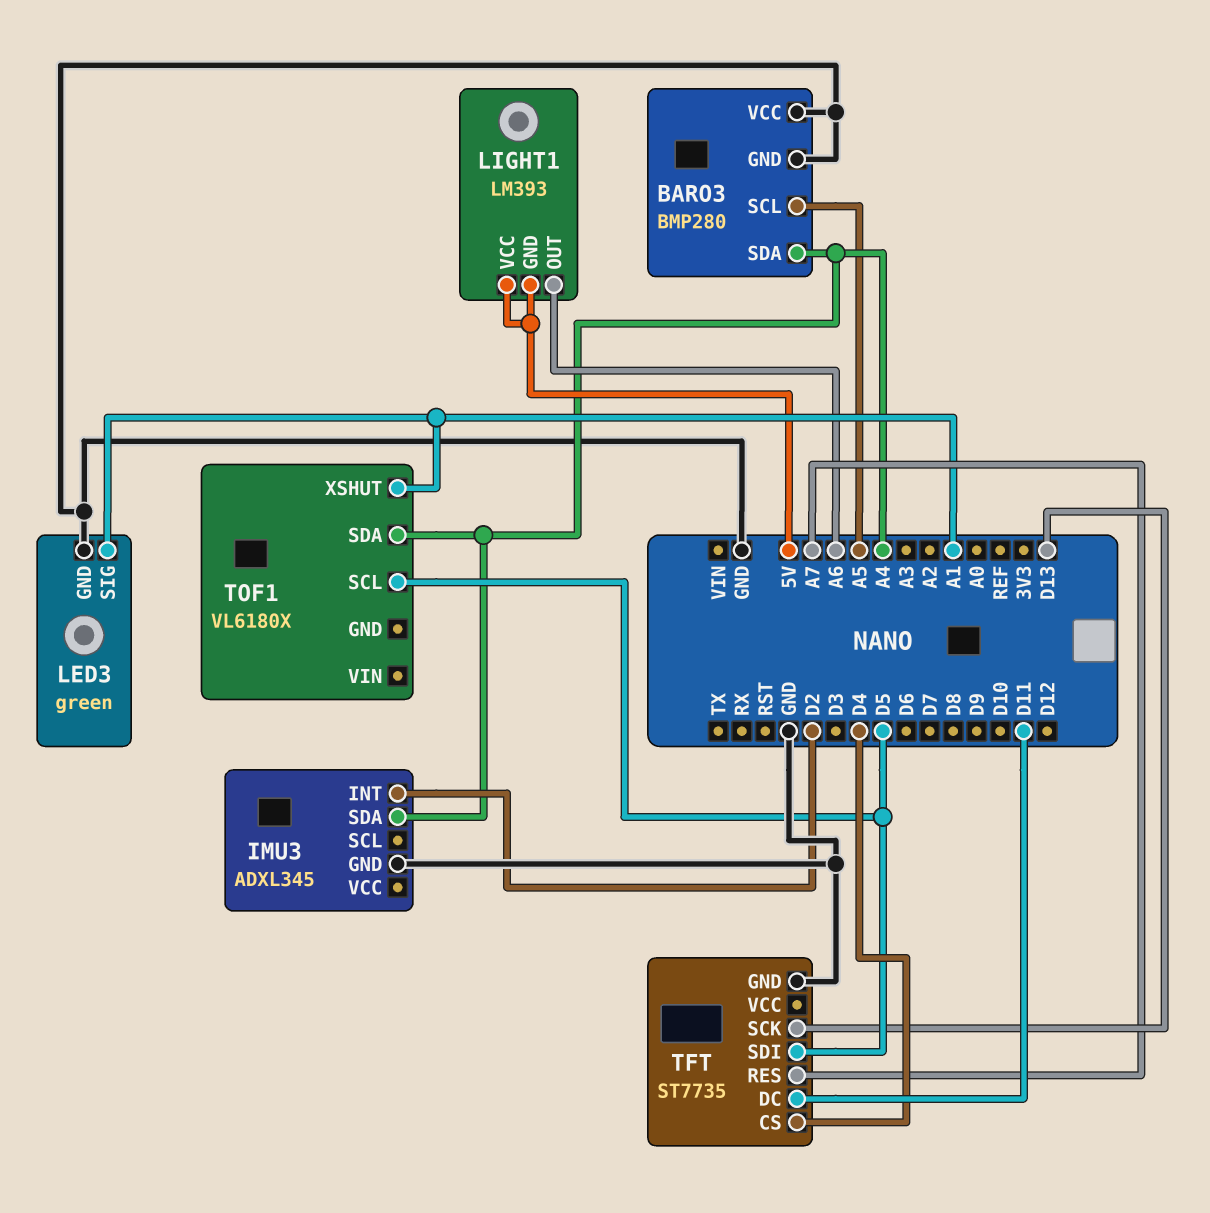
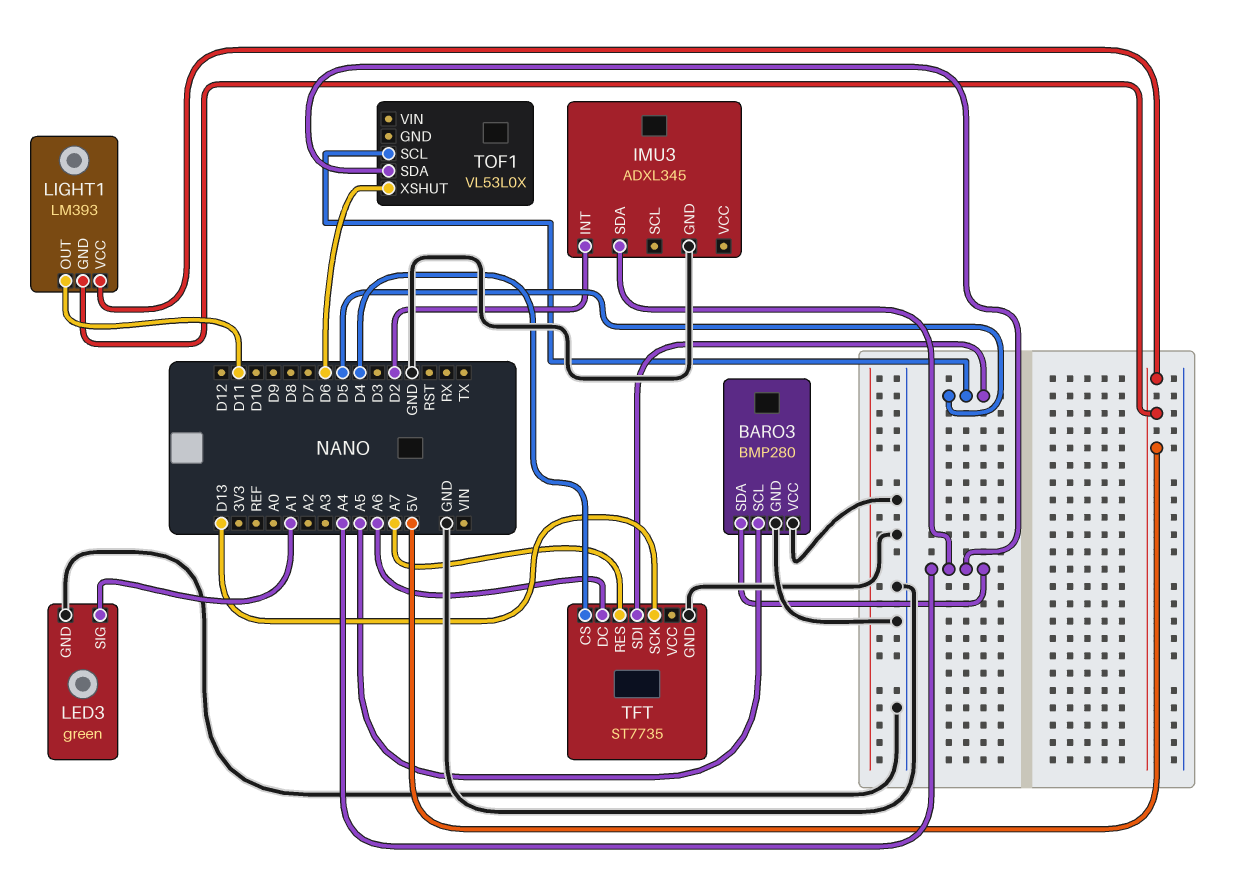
LIGHT1 pin OUT: A6 -> D11
TFT pin DC: D11 -> A6
TOF1: VL6180X -> VL53L0X
TOF1 pin XSHUT: A1 -> D6

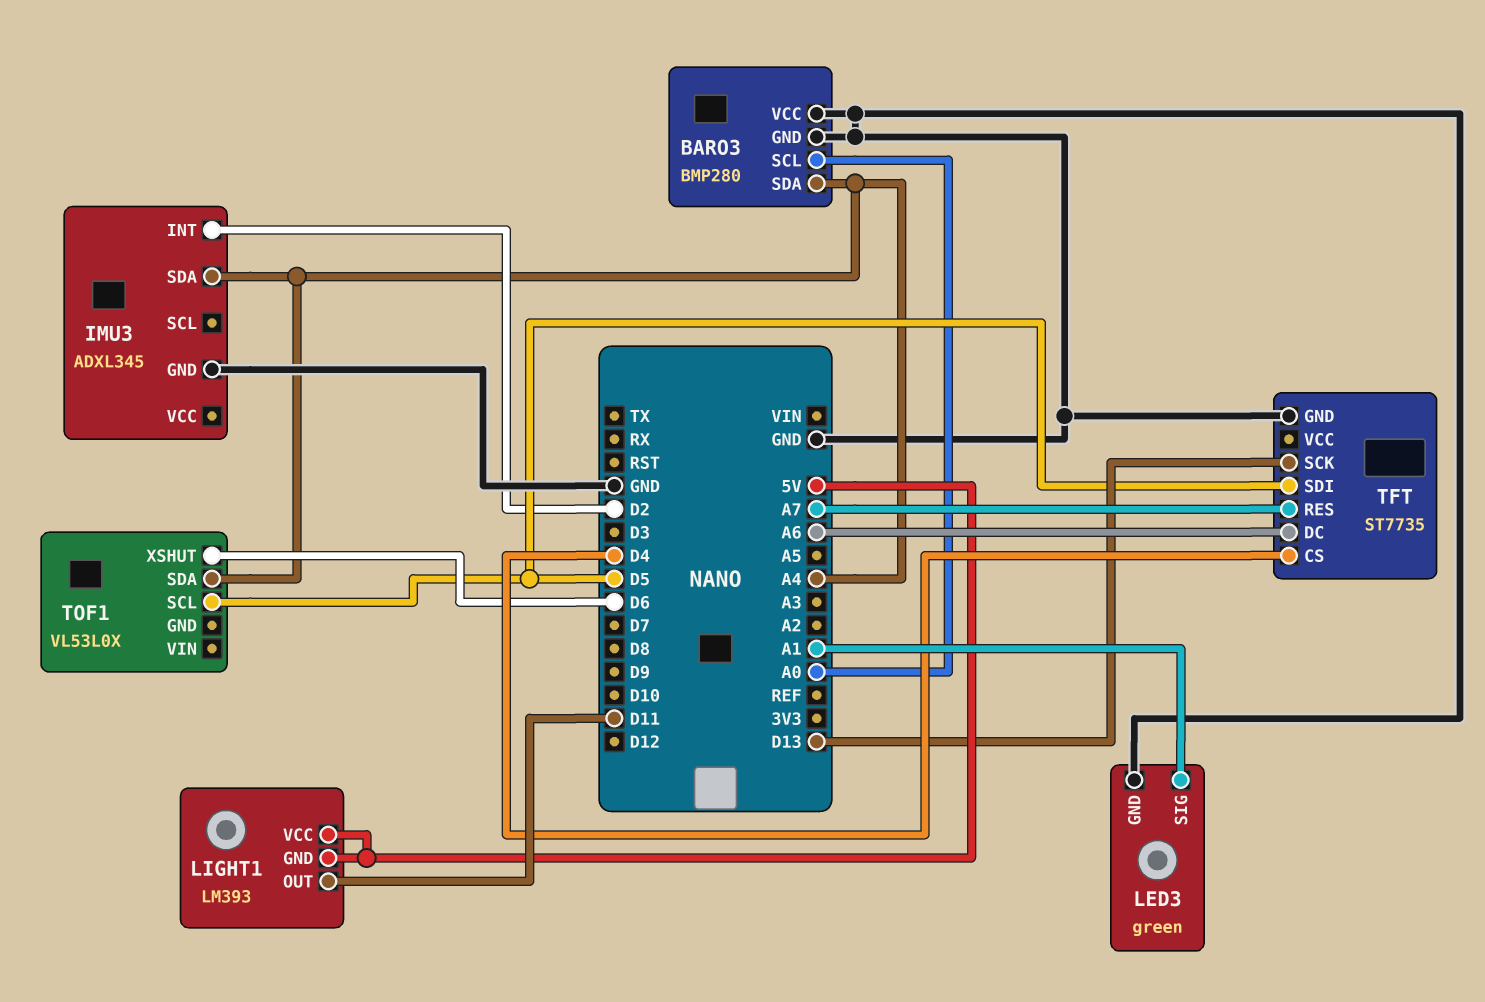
BARO3 pin SCL: A5 -> A0

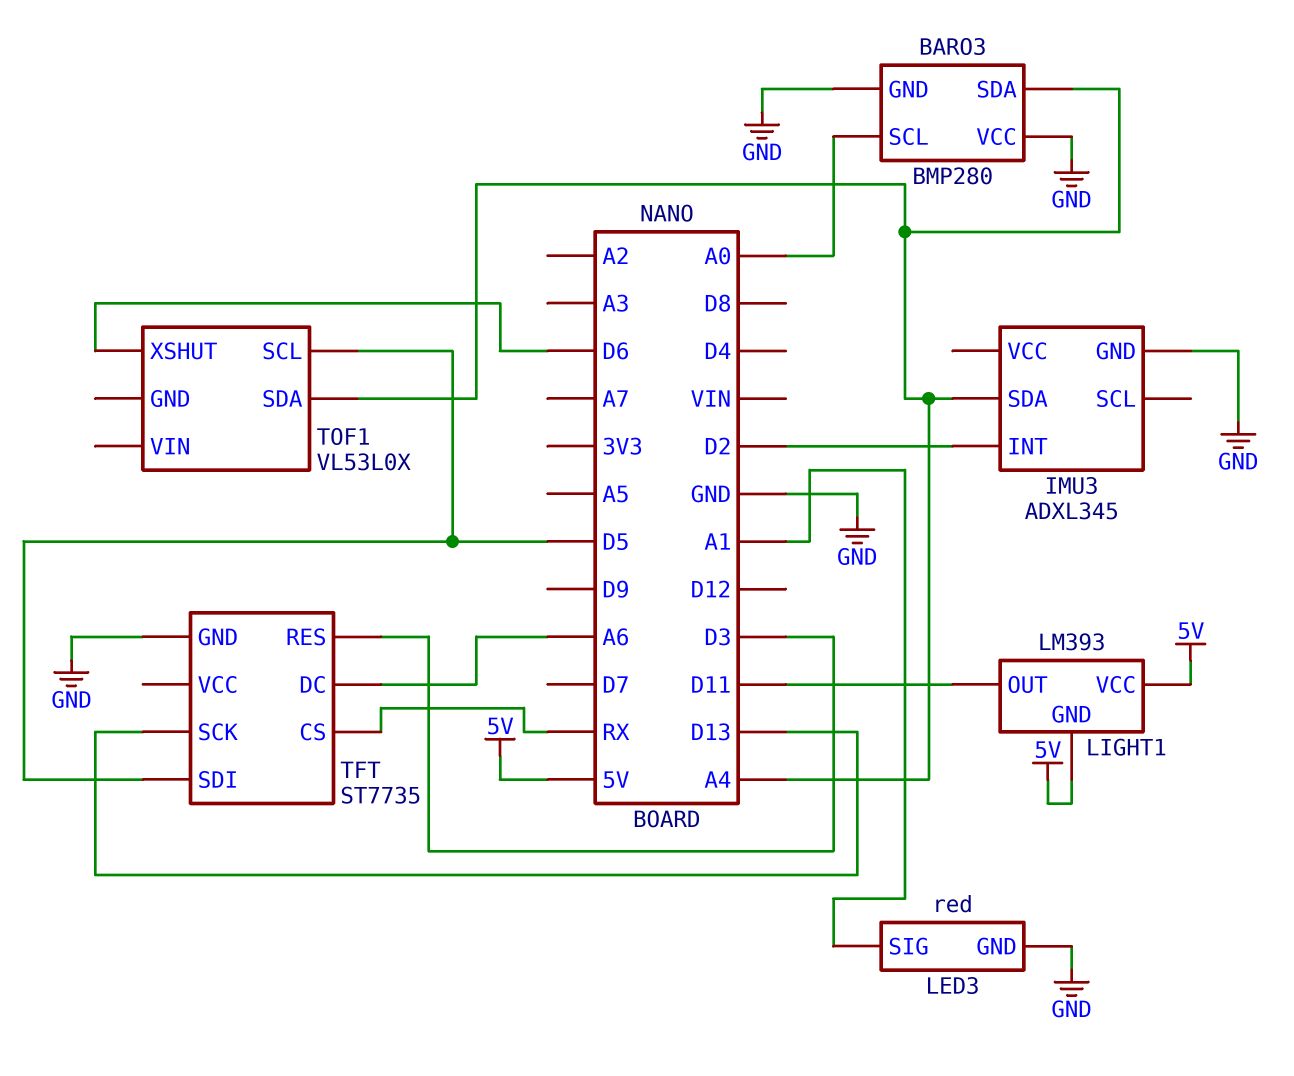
LED3: green -> red
TFT pin CS: D4 -> RX
TFT pin RES: A7 -> D3

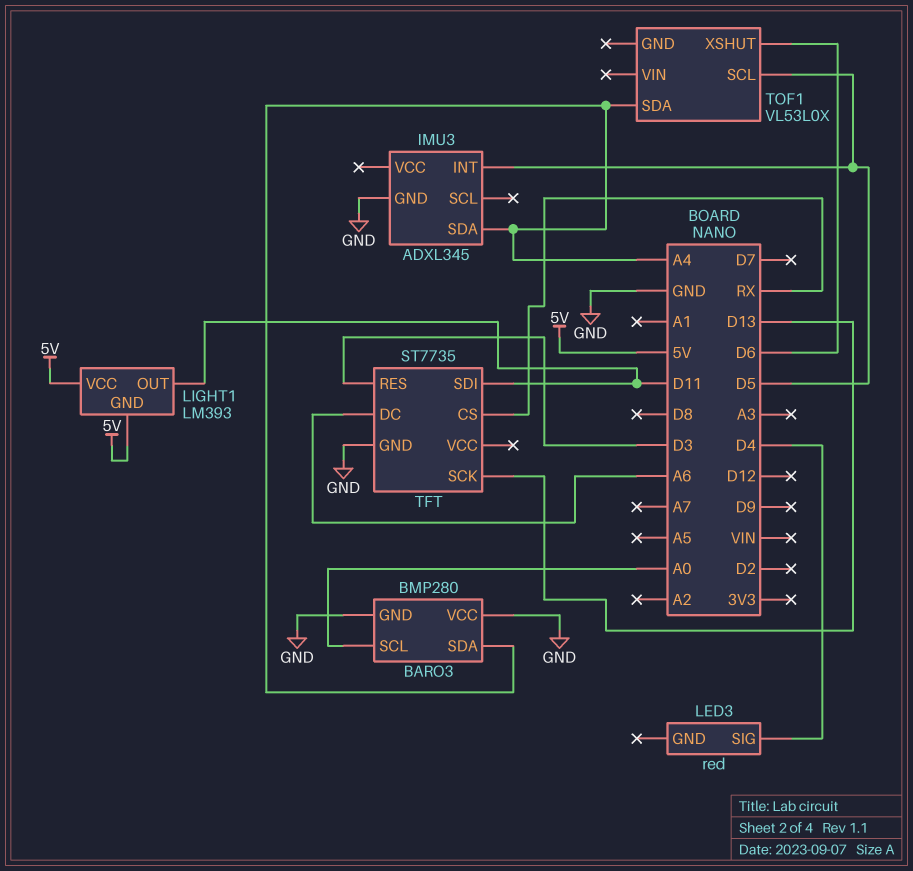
IMU3 pin INT: D2 -> D5
LED3 pin GND: GND -> none
LED3 pin SIG: A1 -> D4
TFT pin SDI: D5 -> D11

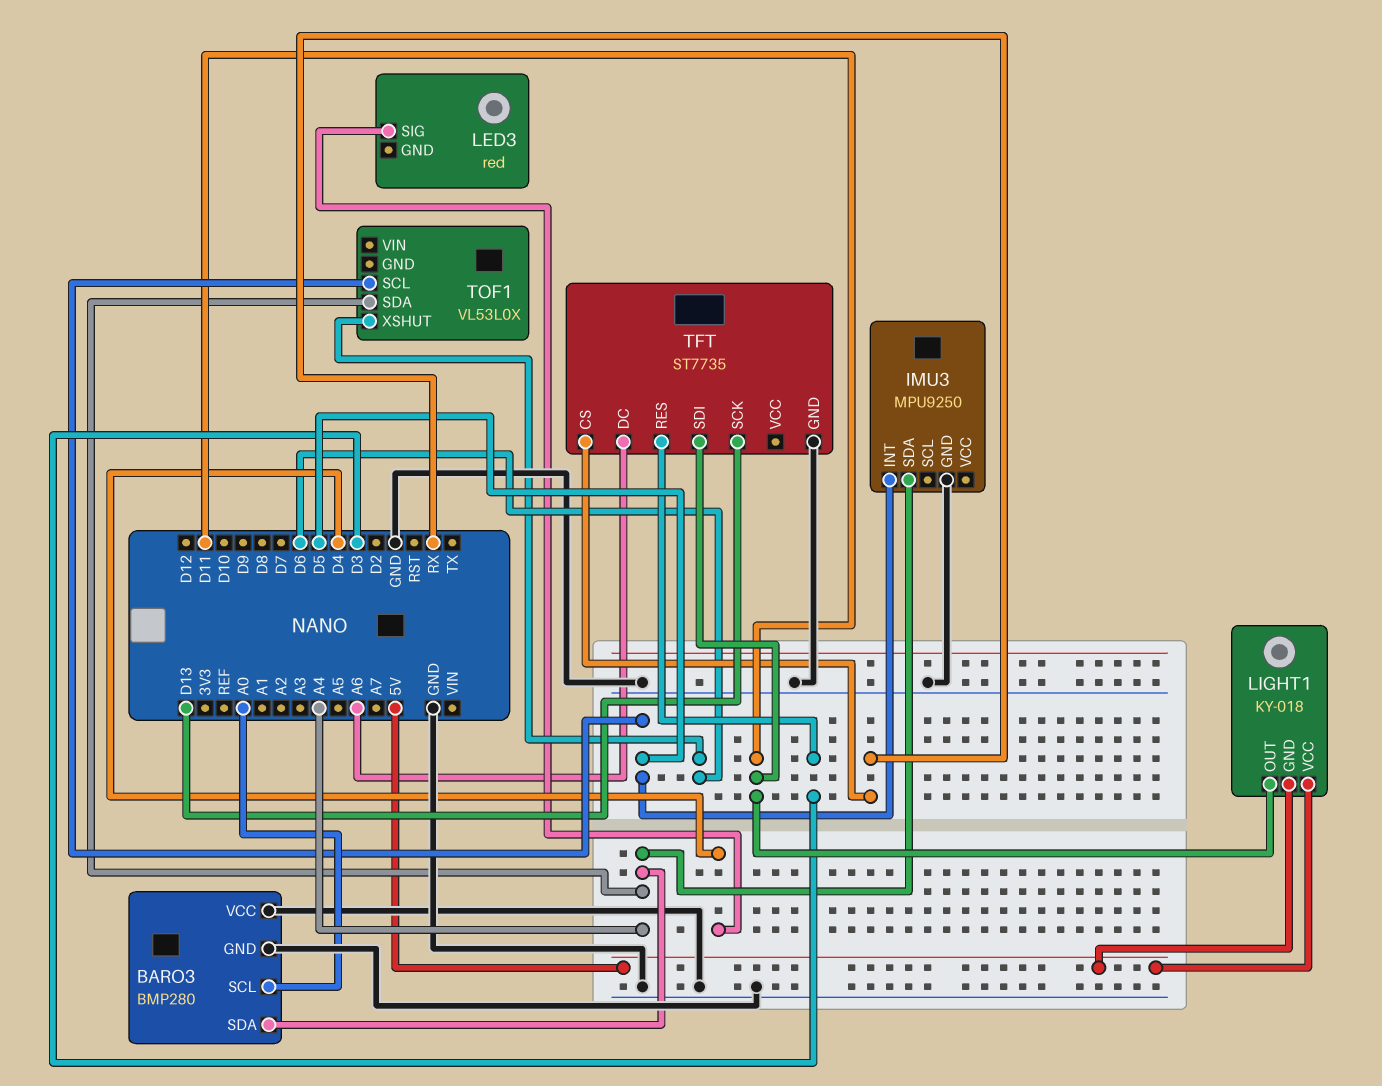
IMU3: ADXL345 -> MPU9250
LIGHT1: LM393 -> KY-018

